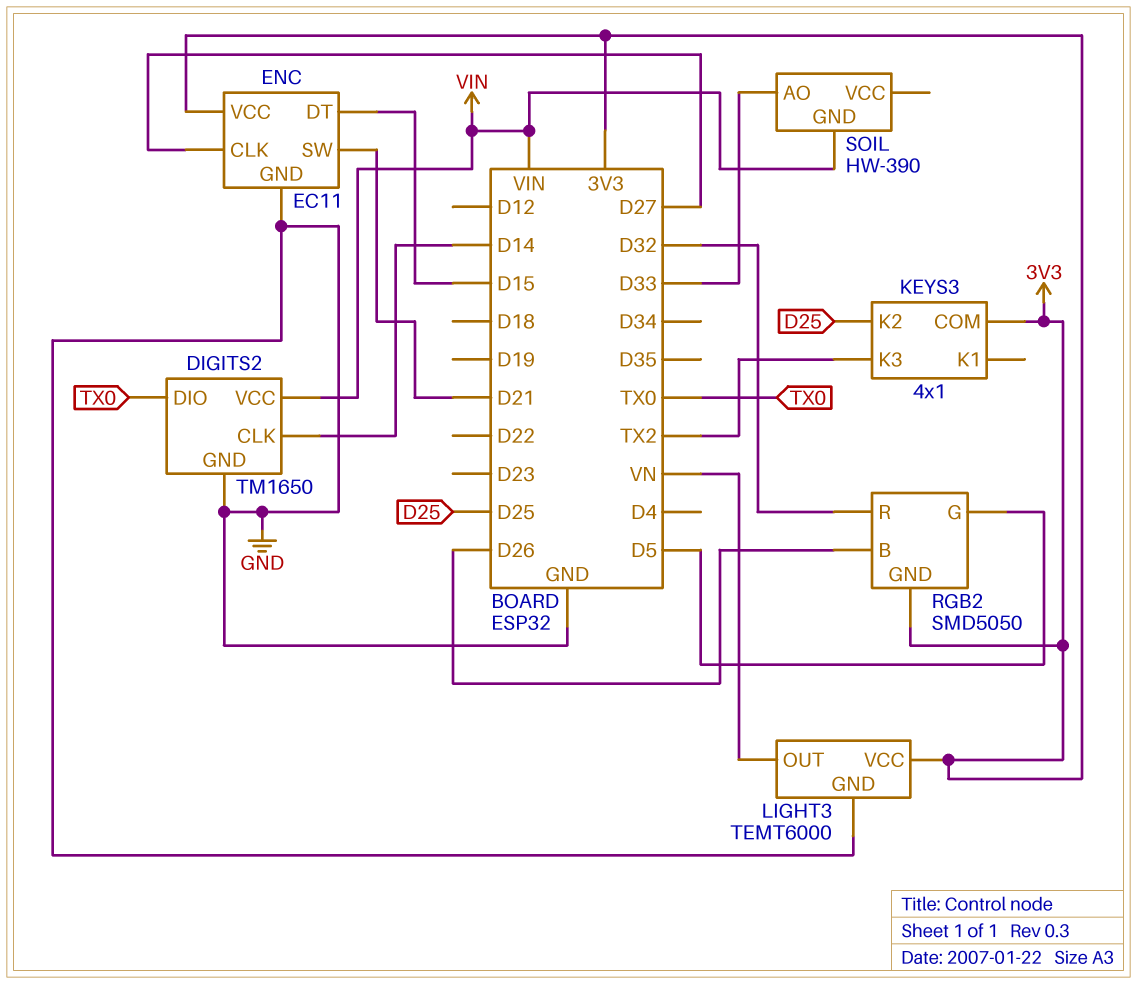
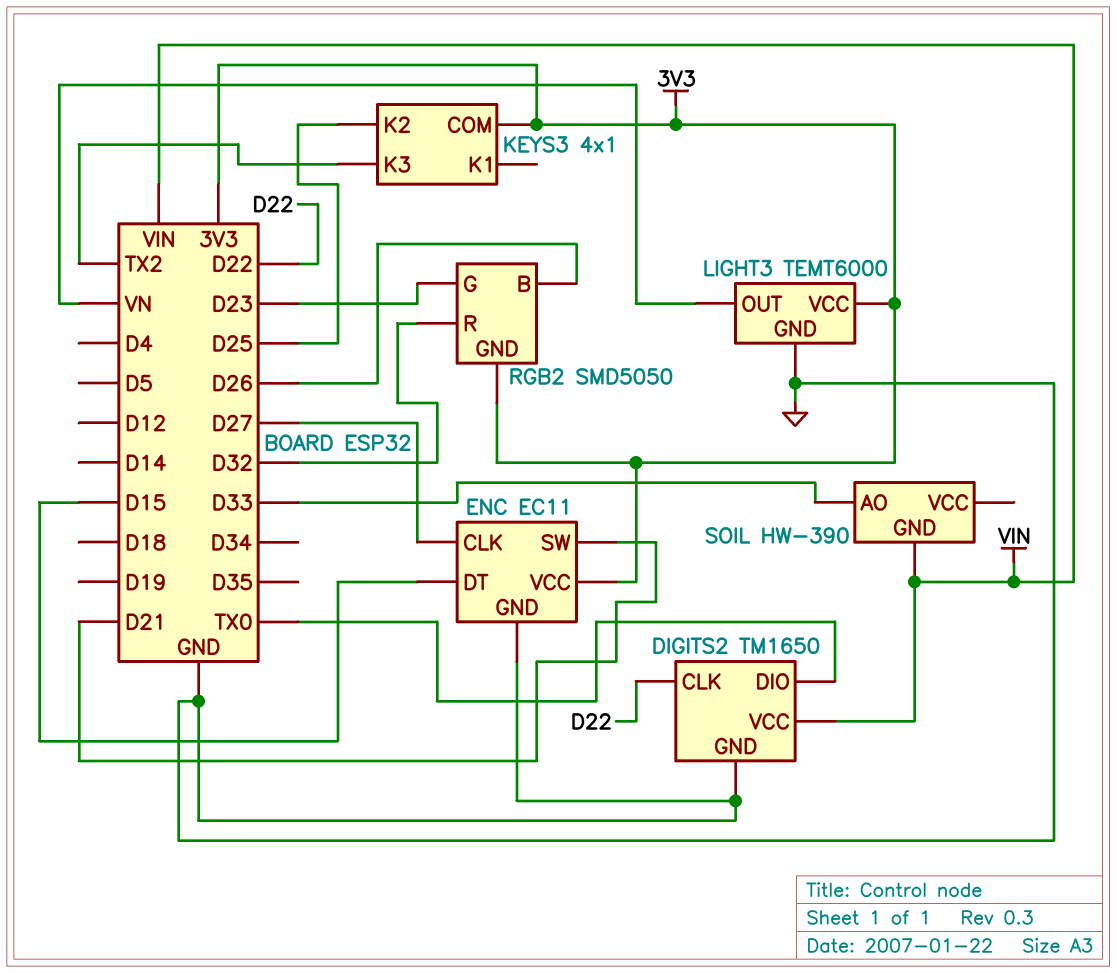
DIGITS2 pin CLK: D14 -> D22
RGB2 pin G: D5 -> D23

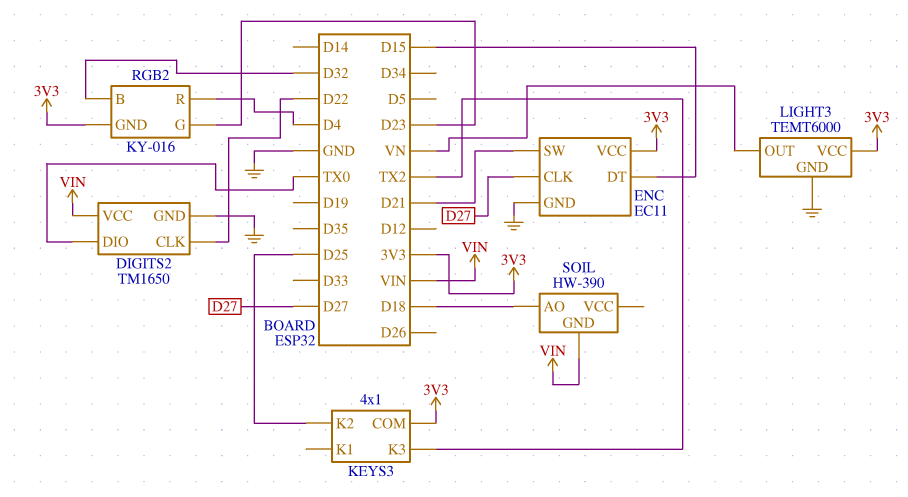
RGB2: SMD5050 -> KY-016
RGB2 pin B: D26 -> D32
RGB2 pin R: D32 -> D4
SOIL pin AO: D33 -> D18

